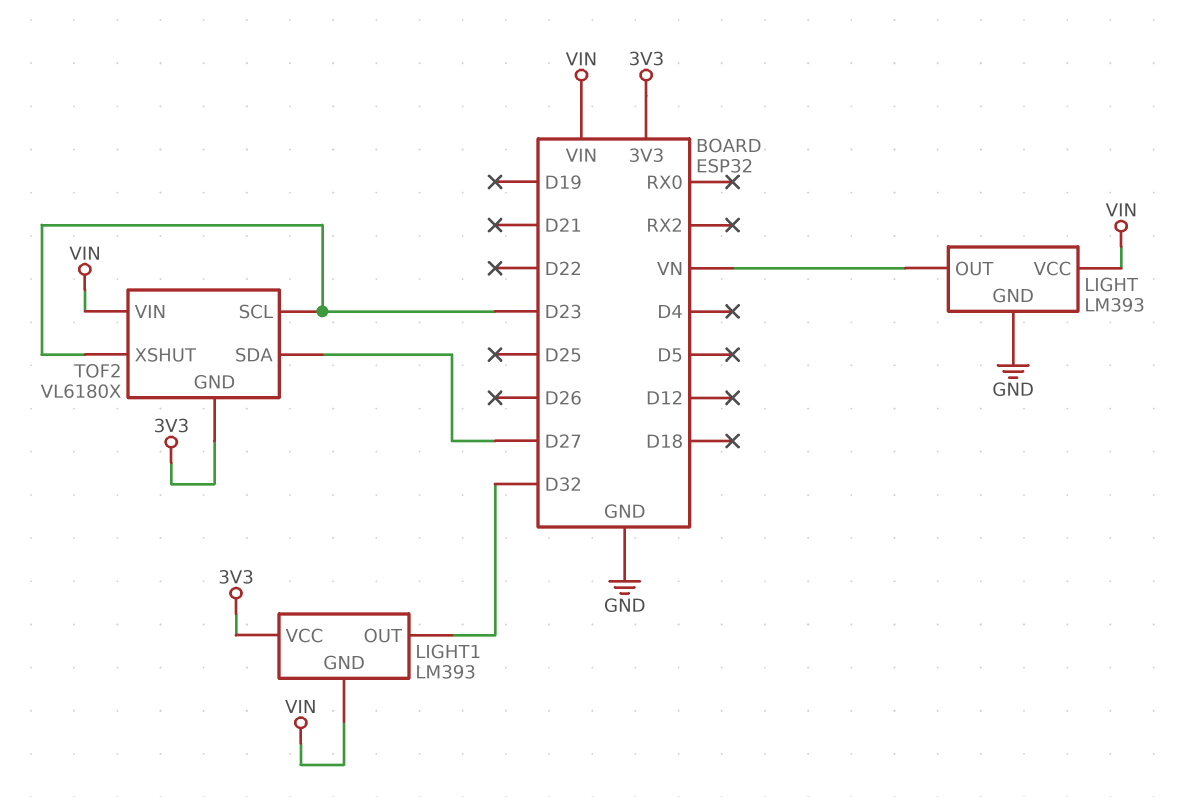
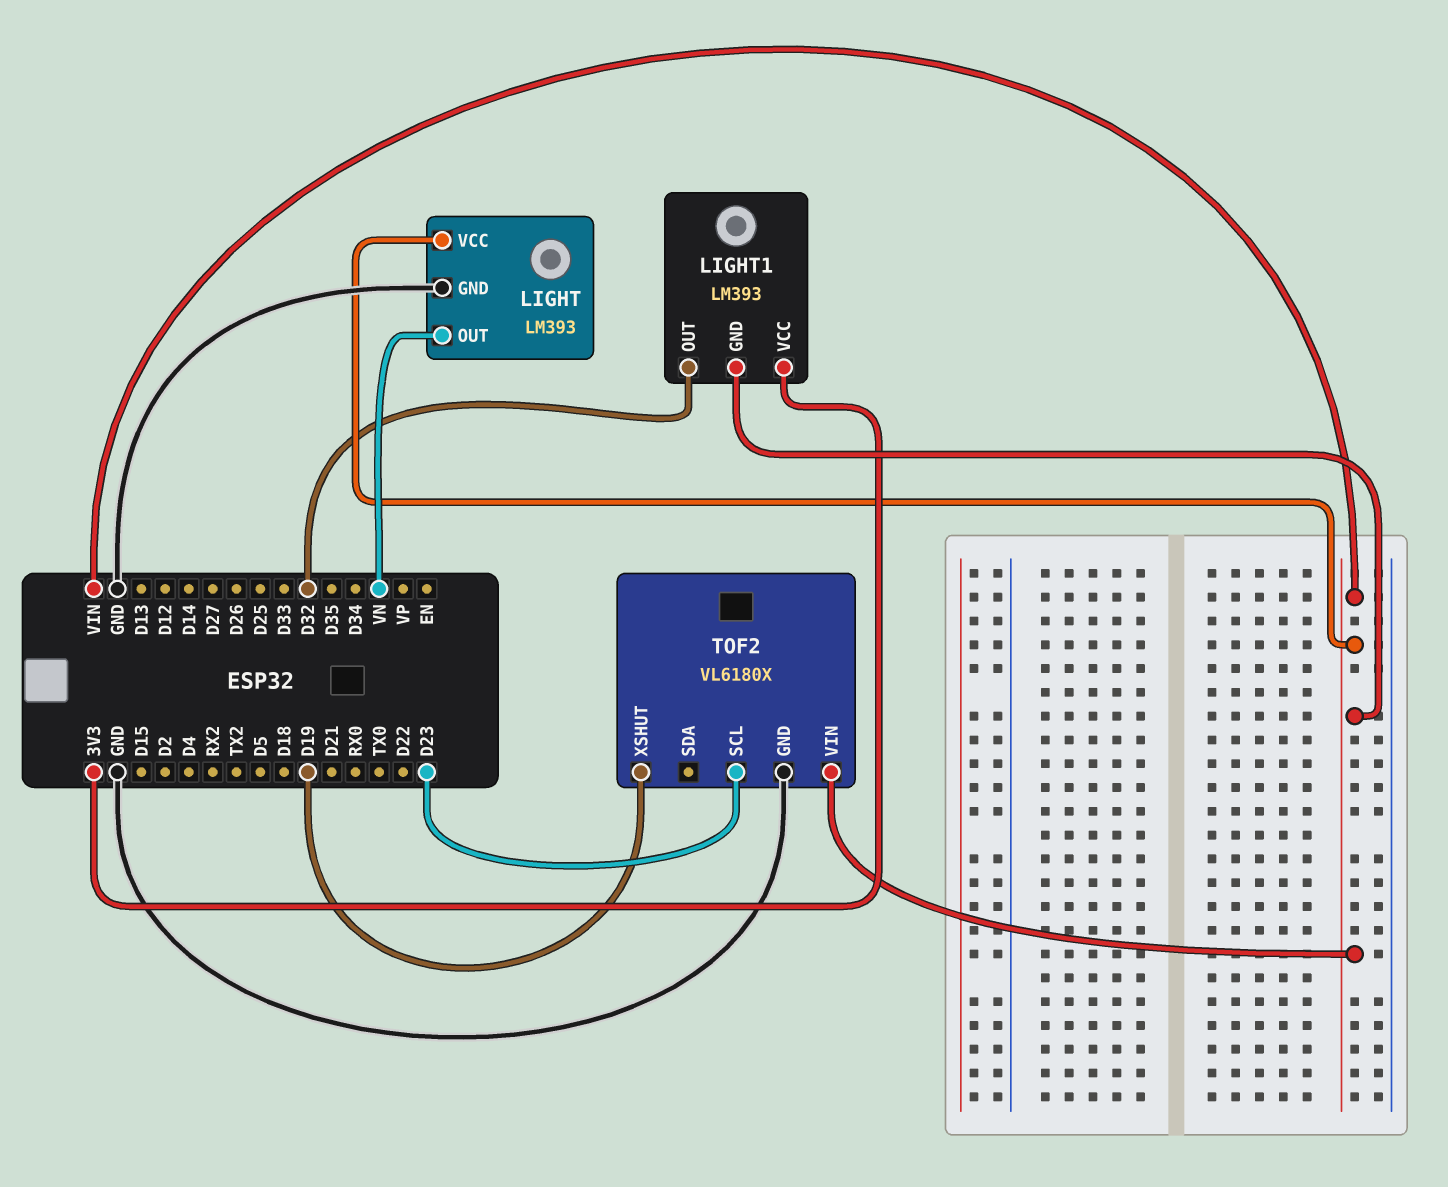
TOF2 pin GND: 3V3 -> GND
TOF2 pin SDA: D27 -> none
TOF2 pin XSHUT: D23 -> D19

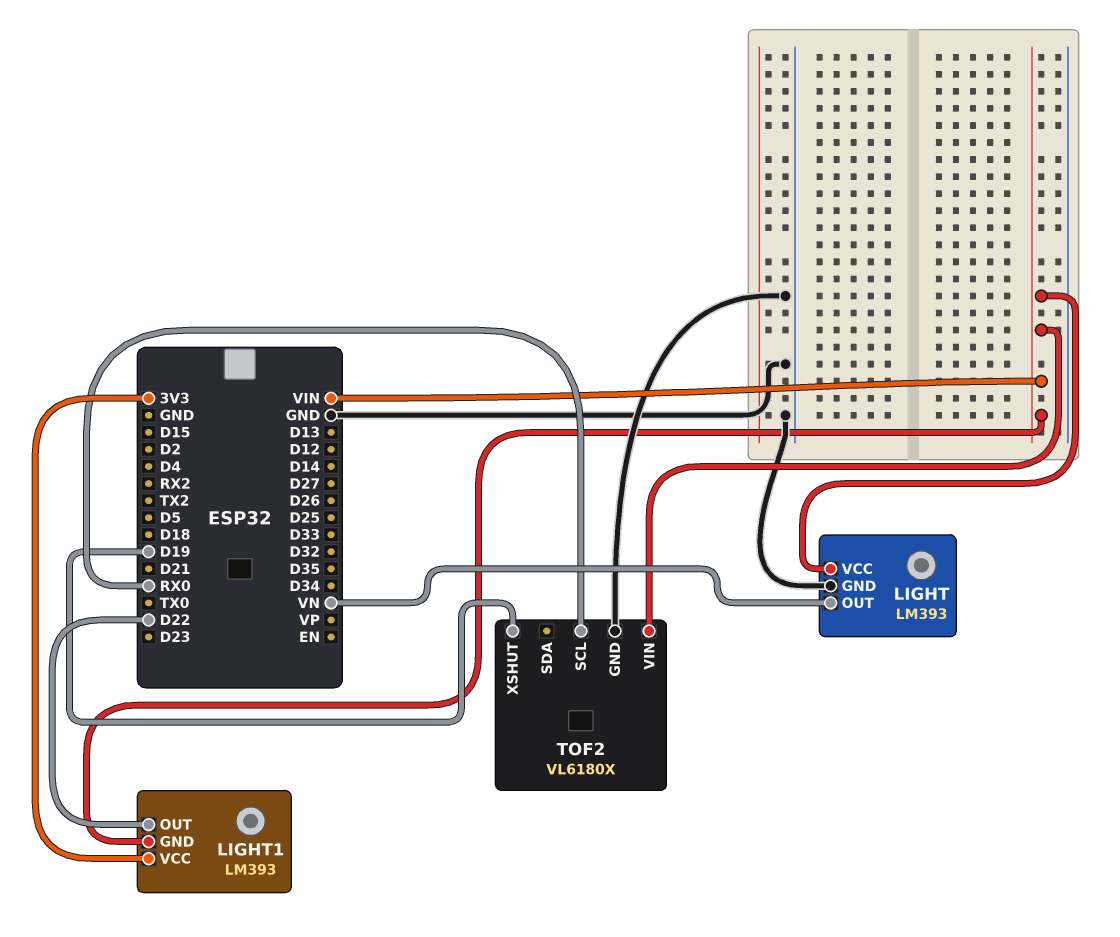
LIGHT1 pin OUT: D32 -> D22
TOF2 pin SCL: D23 -> RX0

